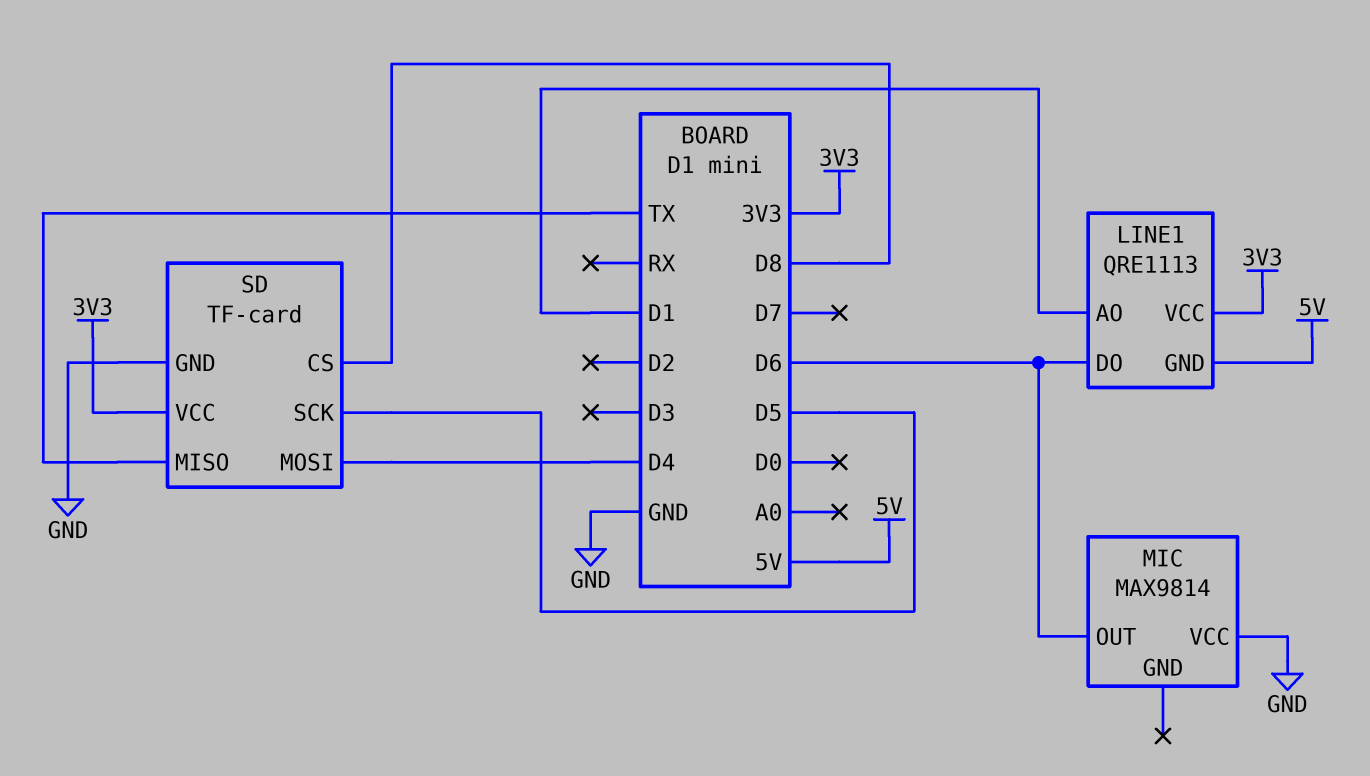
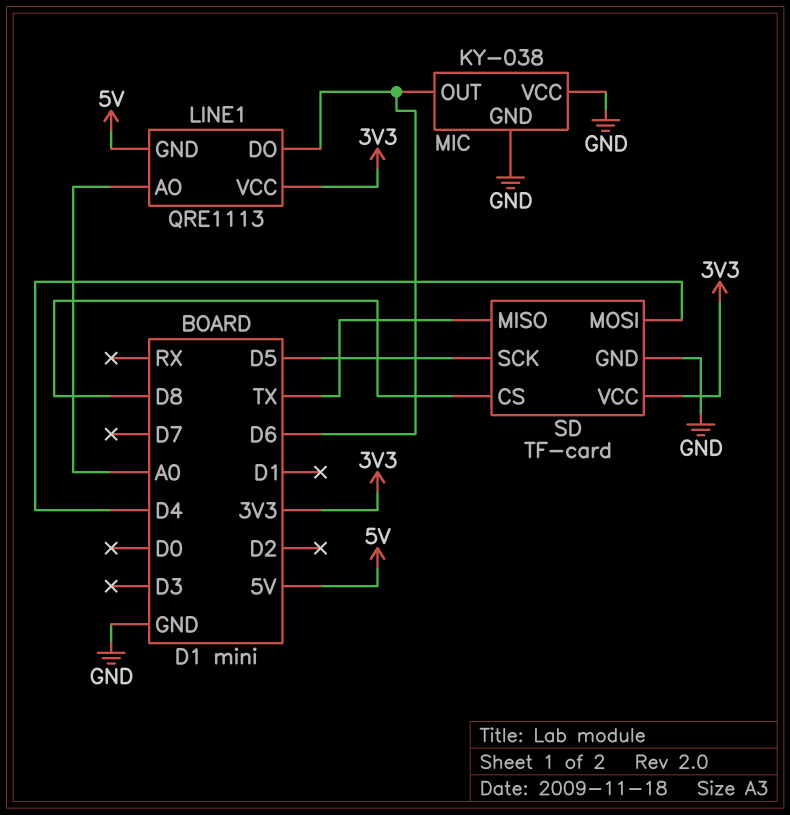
LINE1 pin AO: D1 -> A0
MIC: MAX9814 -> KY-038
MIC pin GND: none -> GND

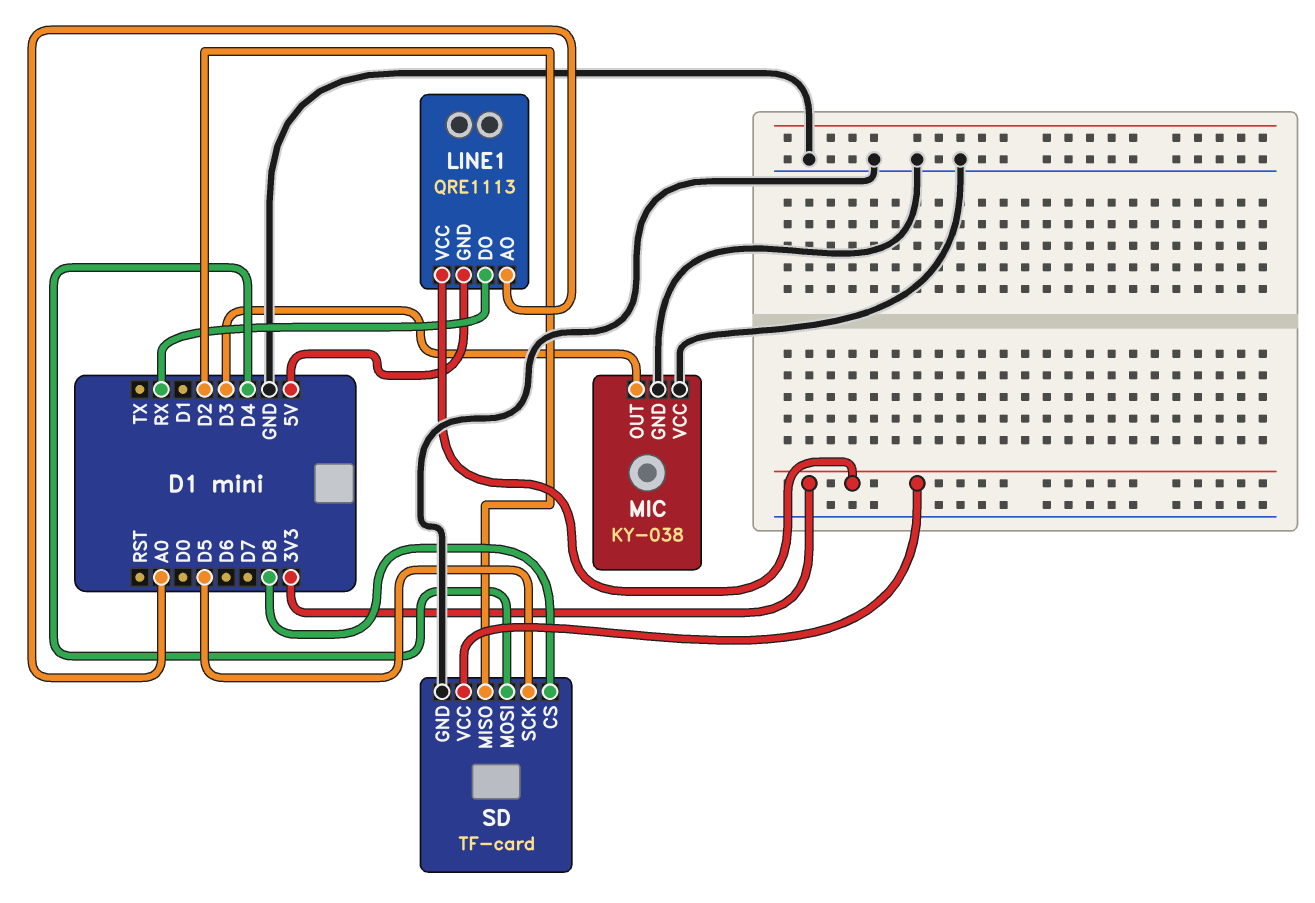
LINE1 pin DO: D6 -> RX
MIC pin OUT: D6 -> D3
SD pin MISO: TX -> D2

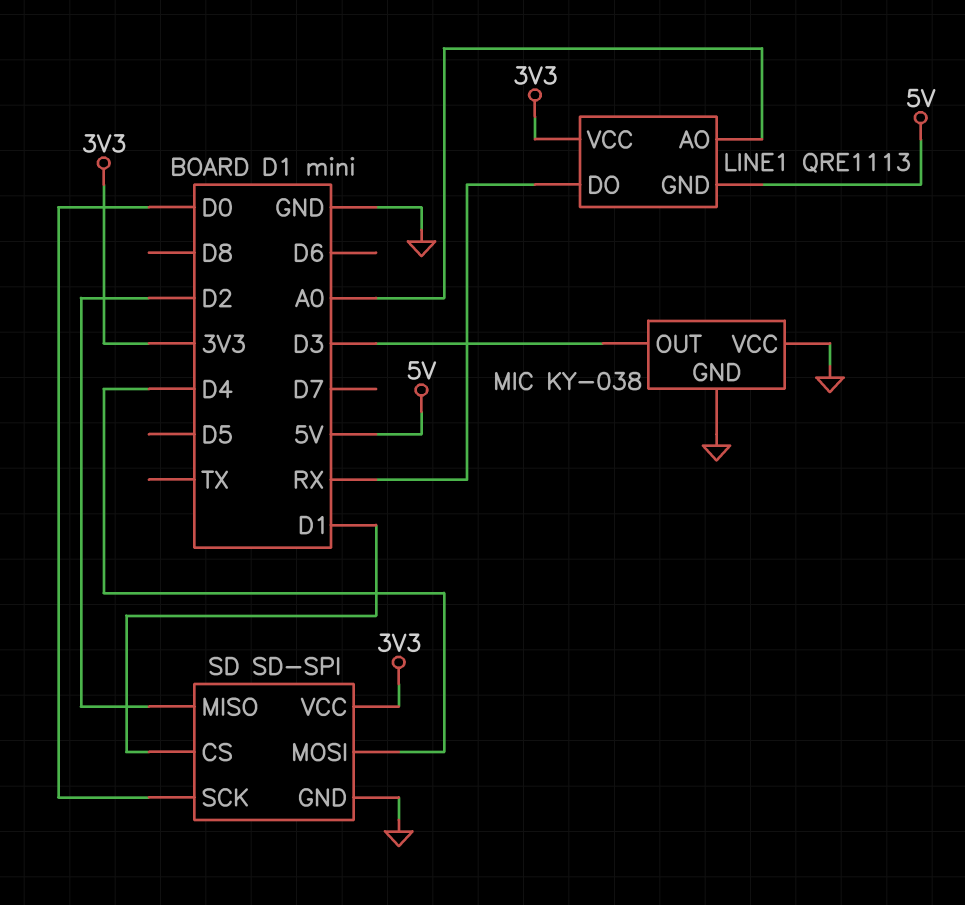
SD: TF-card -> SD-SPI
SD pin CS: D8 -> D1
SD pin SCK: D5 -> D0

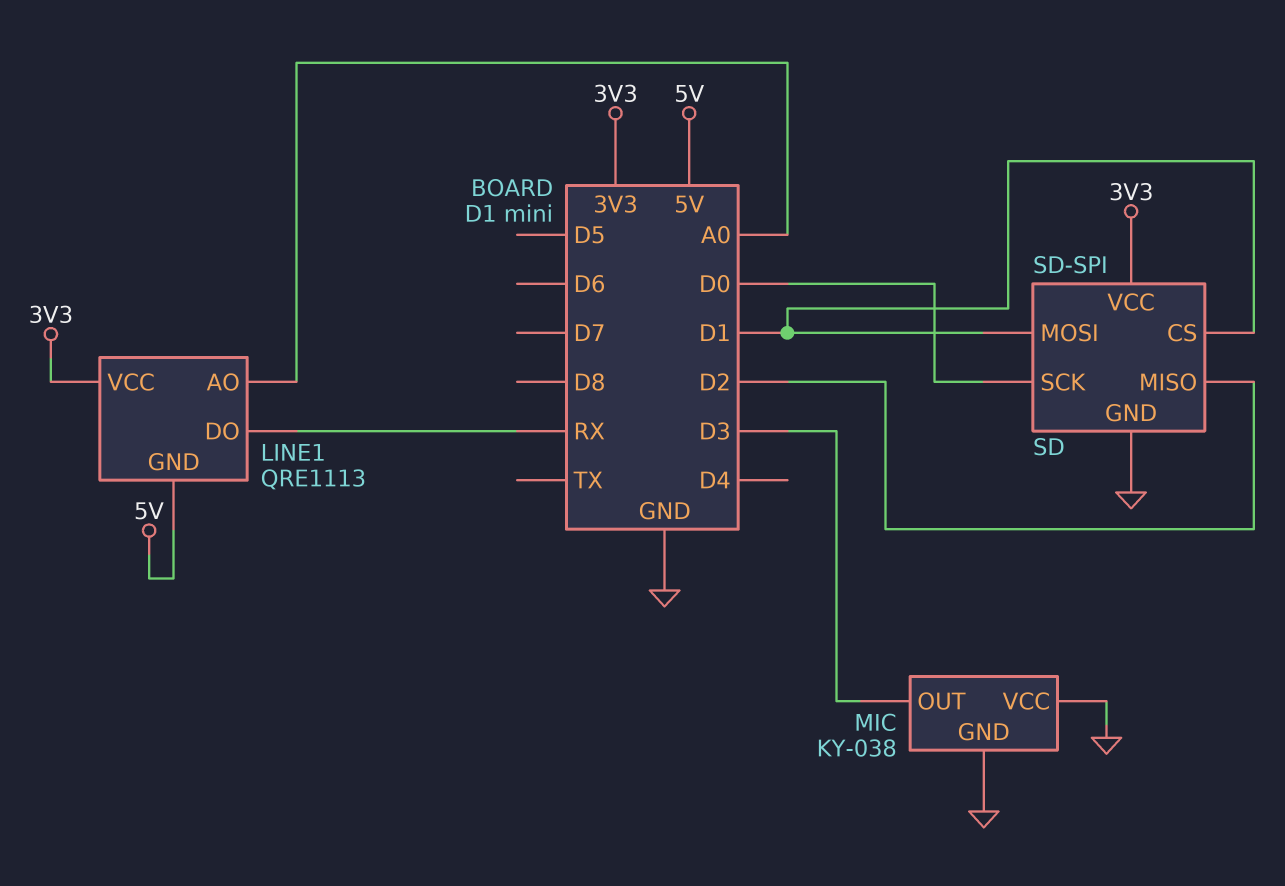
SD pin MOSI: D4 -> D1

